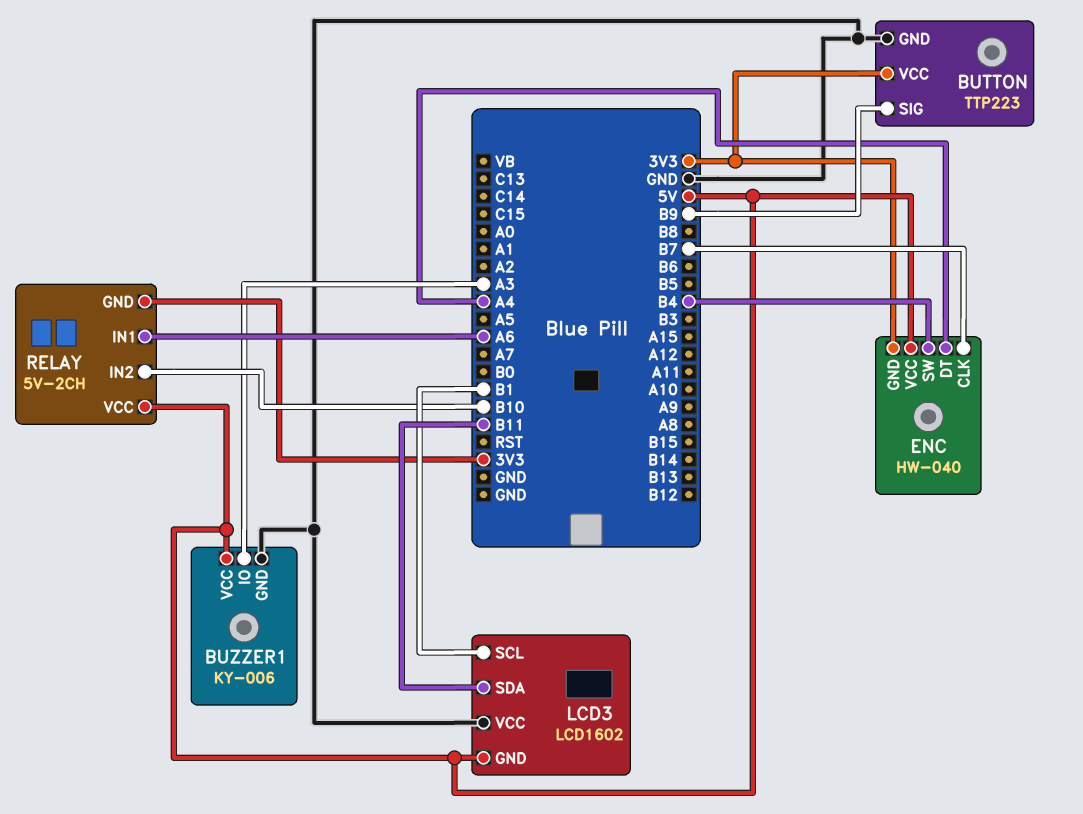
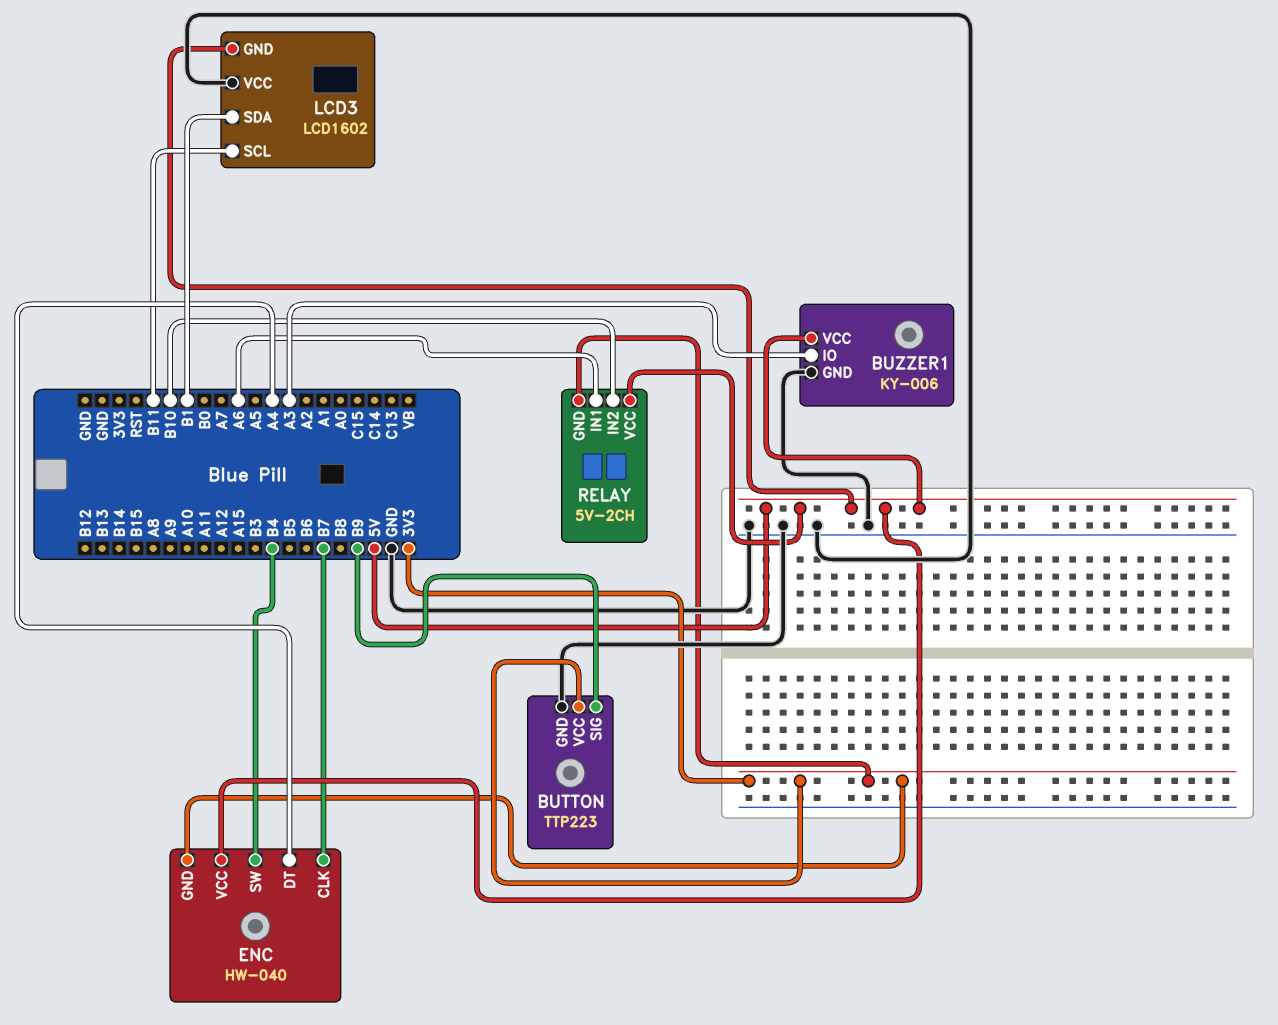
LCD3 pin SCL: B1 -> B11
LCD3 pin SDA: B11 -> B1

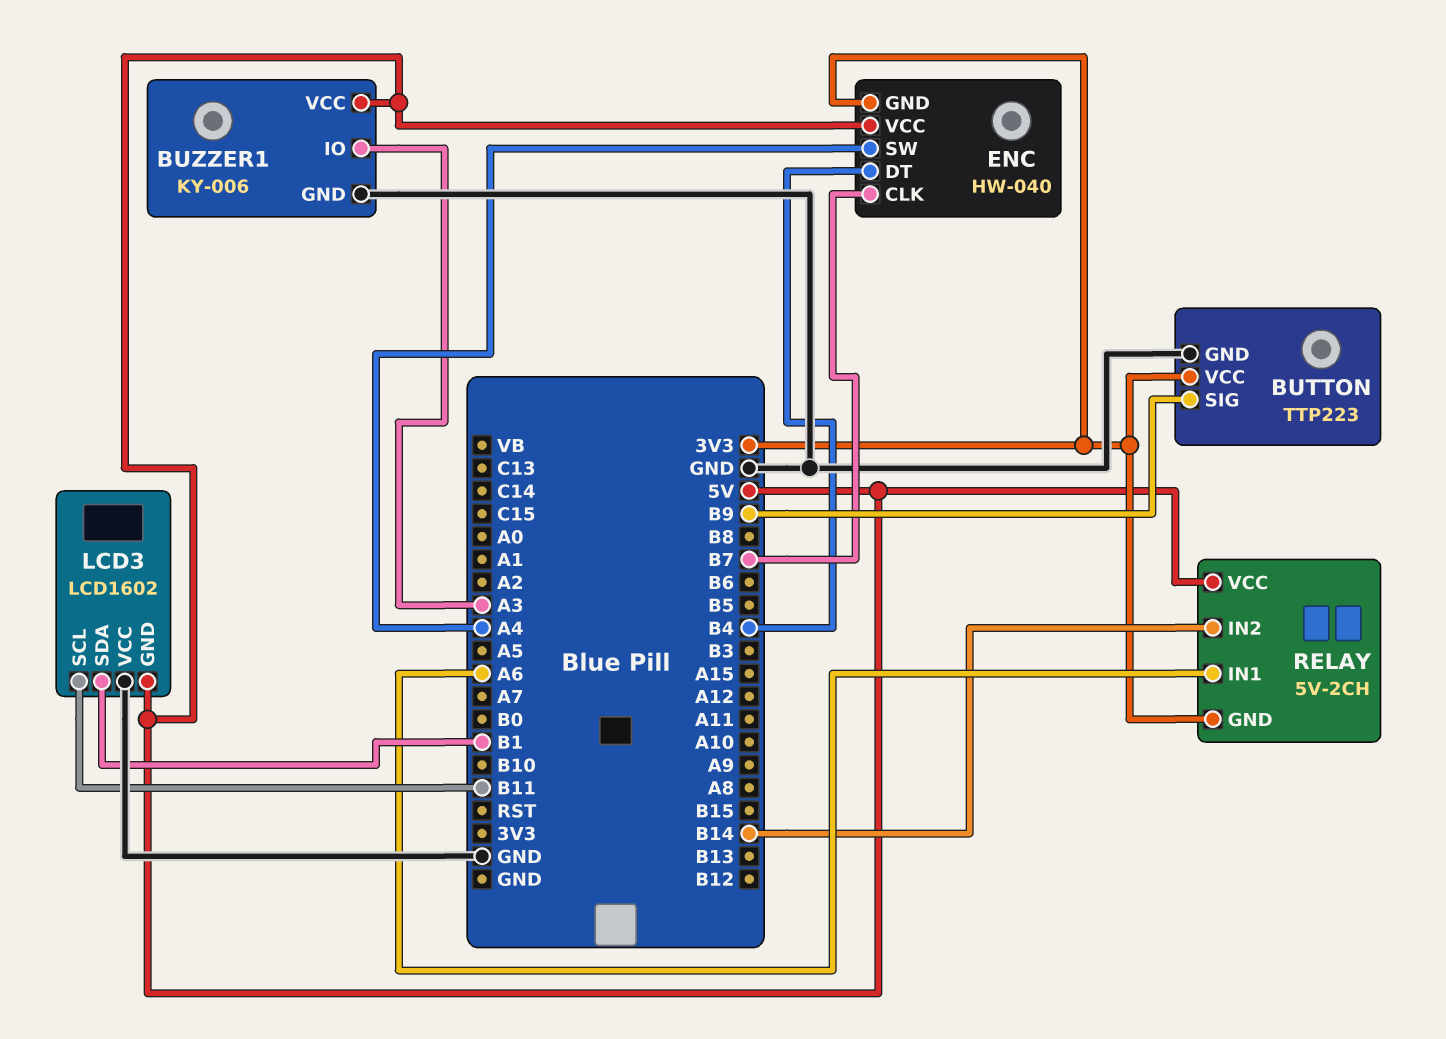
ENC pin DT: A4 -> B4
ENC pin SW: B4 -> A4
RELAY pin IN2: B10 -> B14

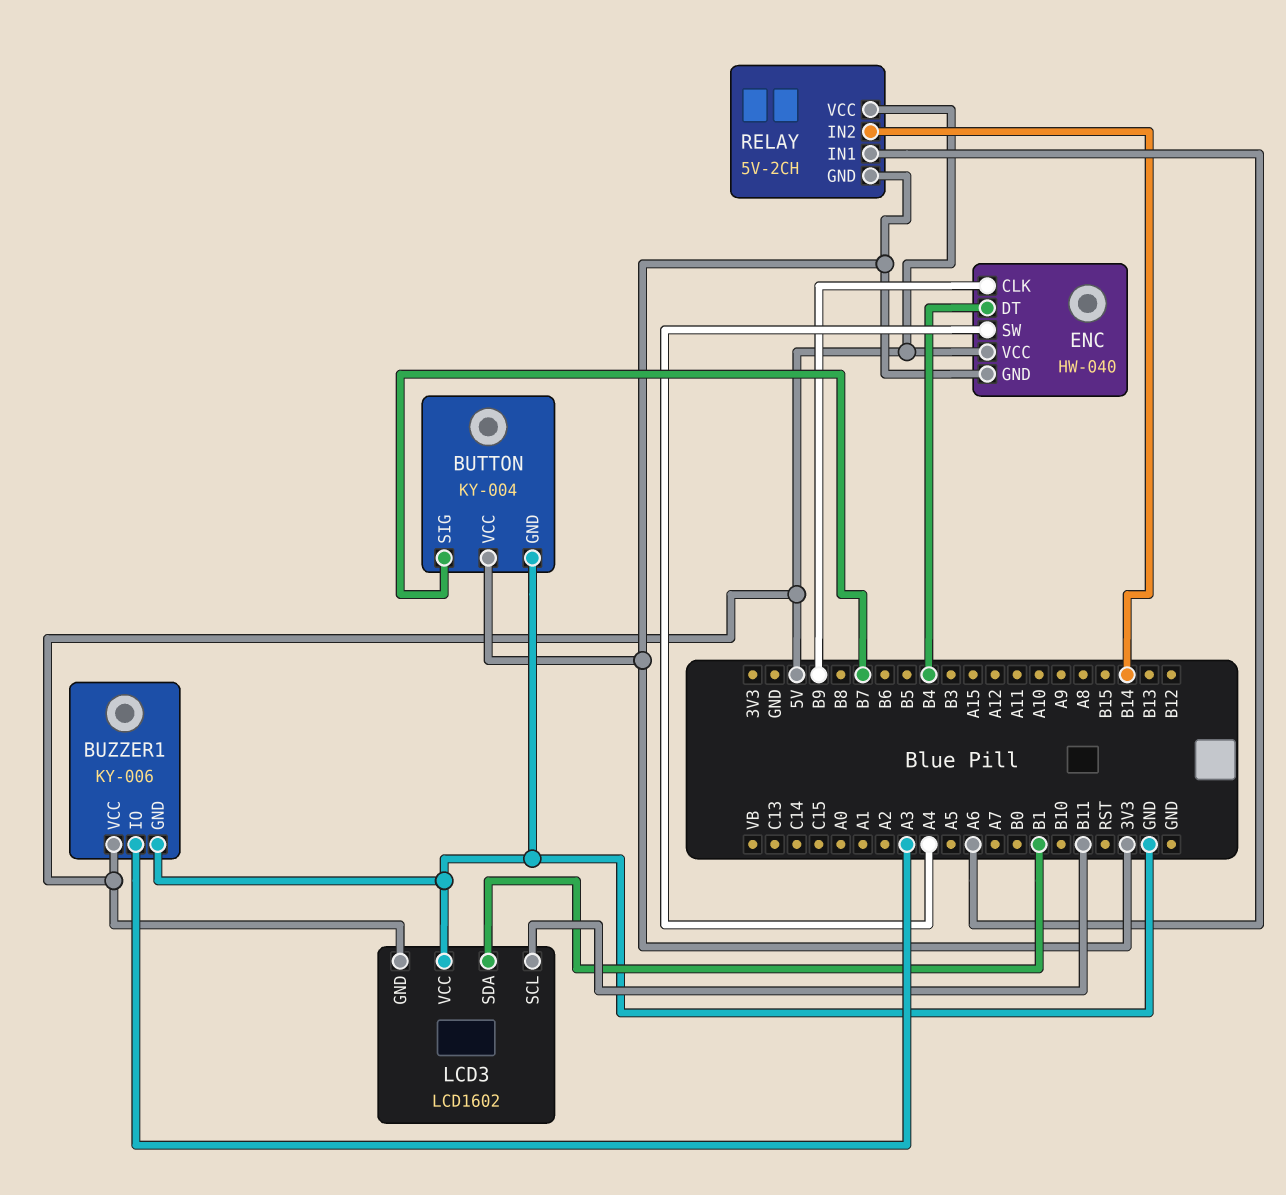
BUTTON: TTP223 -> KY-004
BUTTON pin SIG: B9 -> B7
ENC pin CLK: B7 -> B9

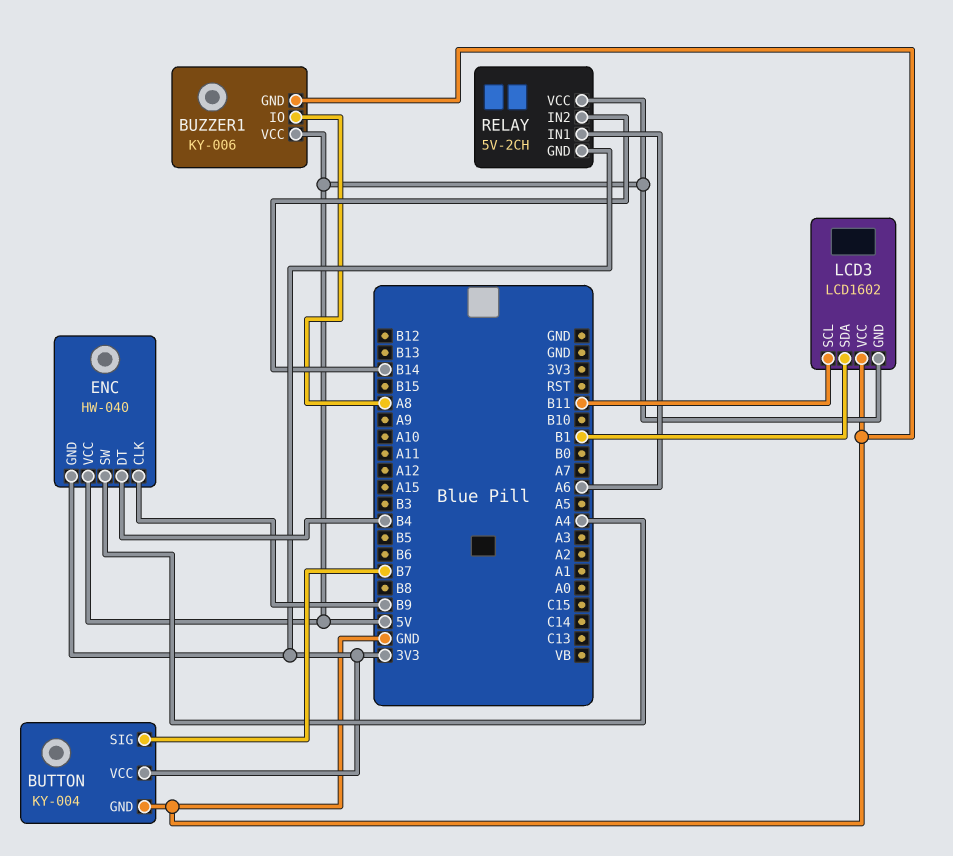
BUZZER1 pin IO: A3 -> A8

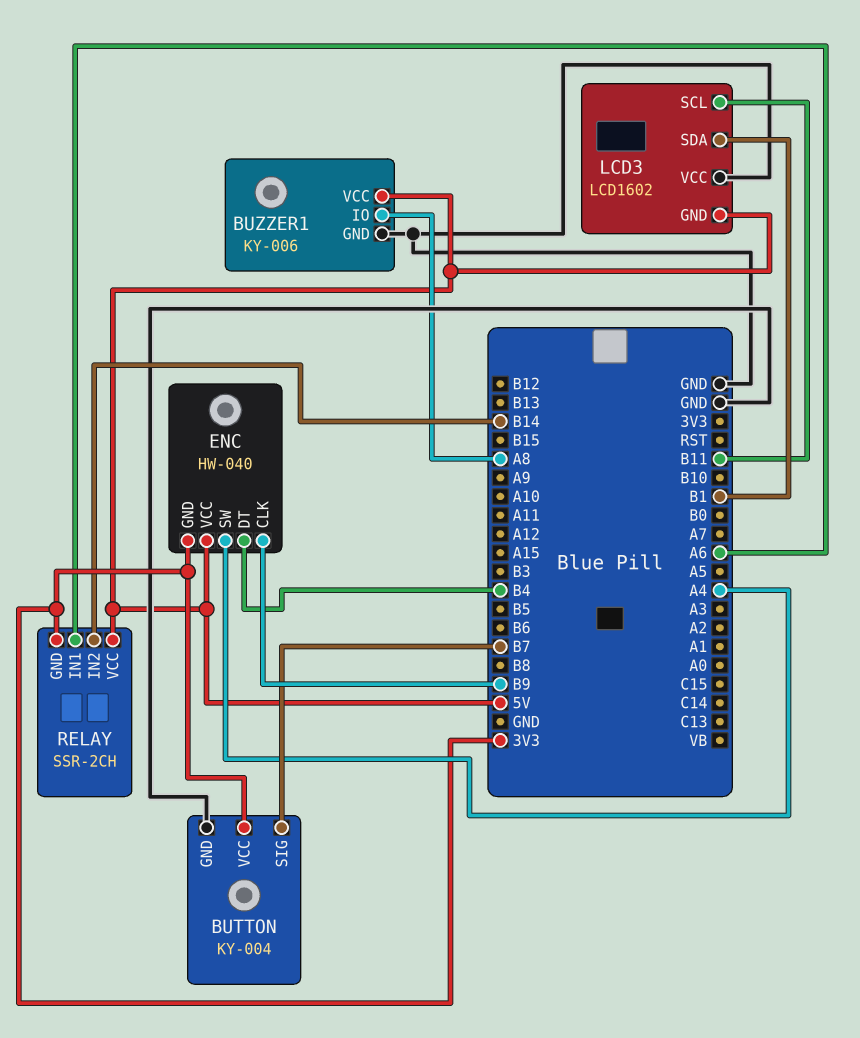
RELAY: 5V-2CH -> SSR-2CH

